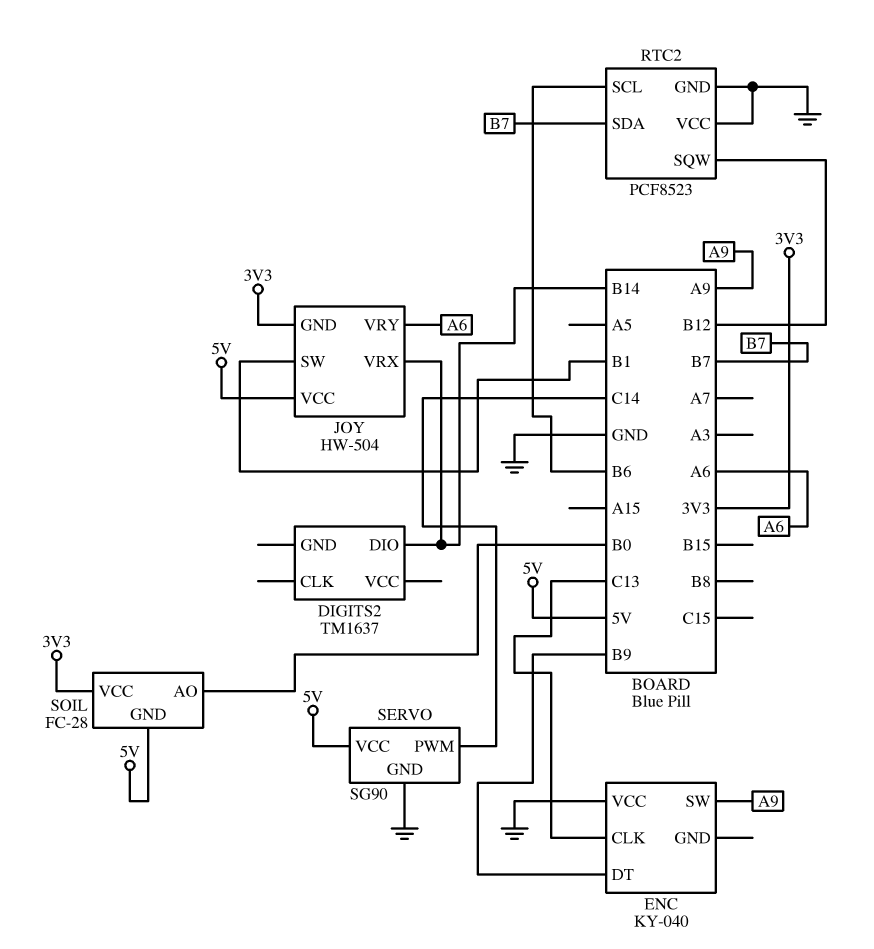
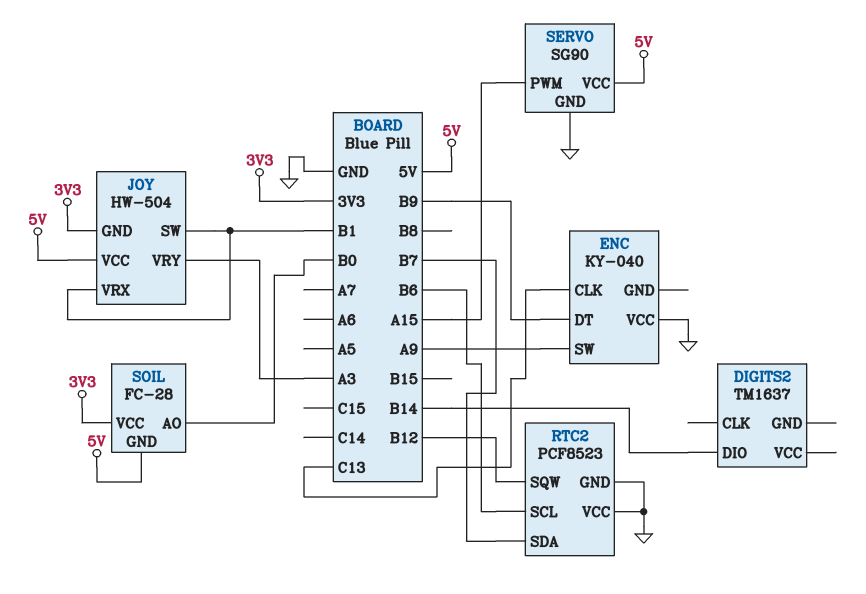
JOY pin VRX: B14 -> B1
JOY pin VRY: A6 -> A3
SERVO pin PWM: C14 -> A15

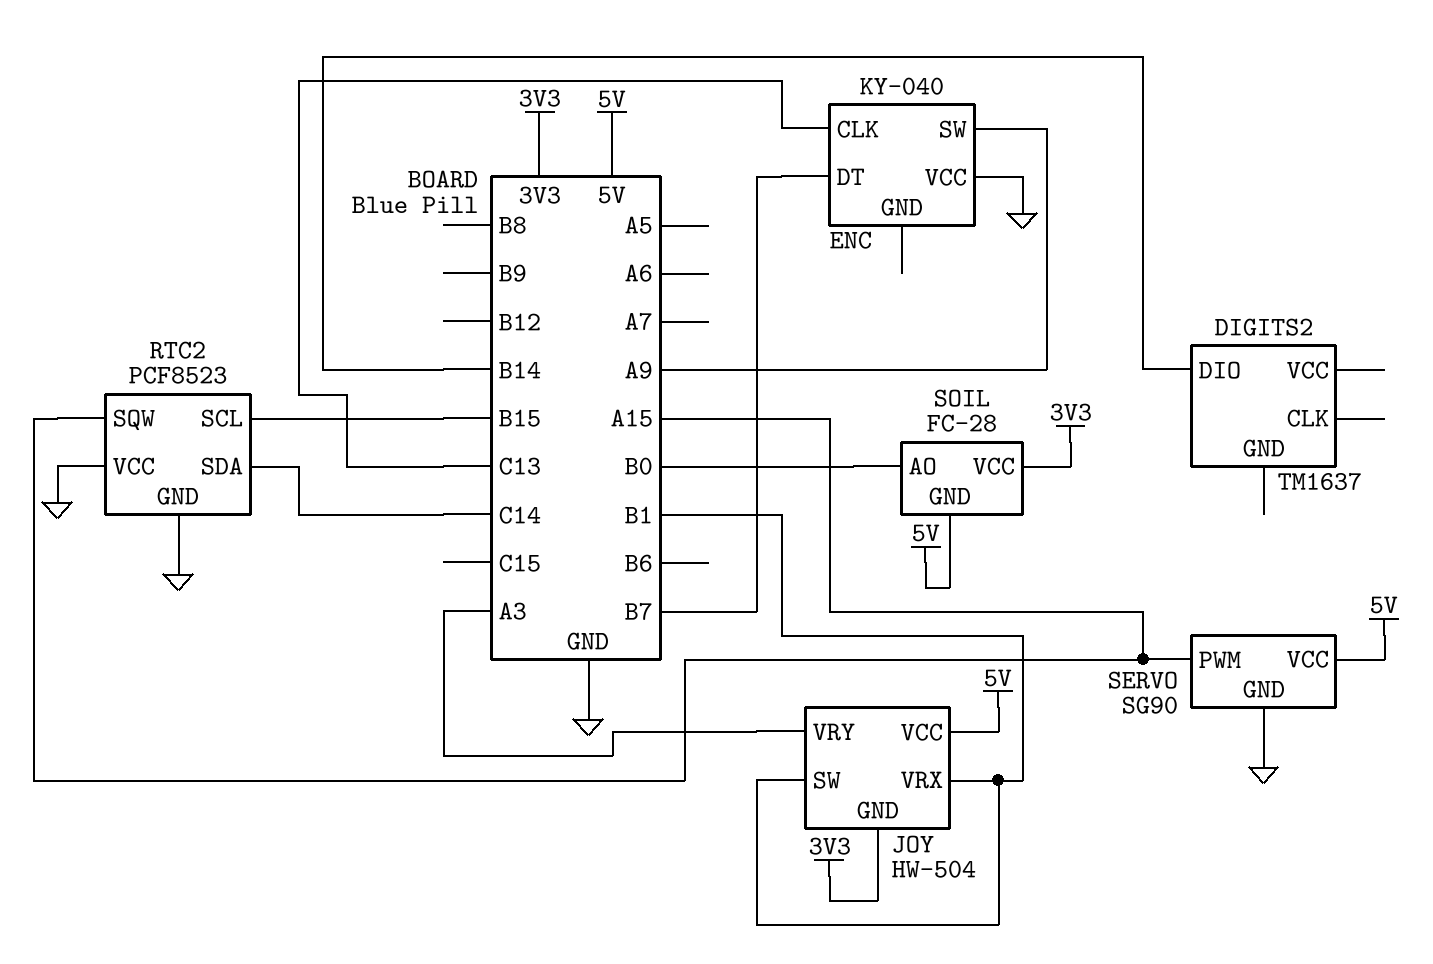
ENC pin DT: B9 -> B7
RTC2 pin SCL: B6 -> B15
RTC2 pin SDA: B7 -> C14
RTC2 pin SQW: B12 -> A15

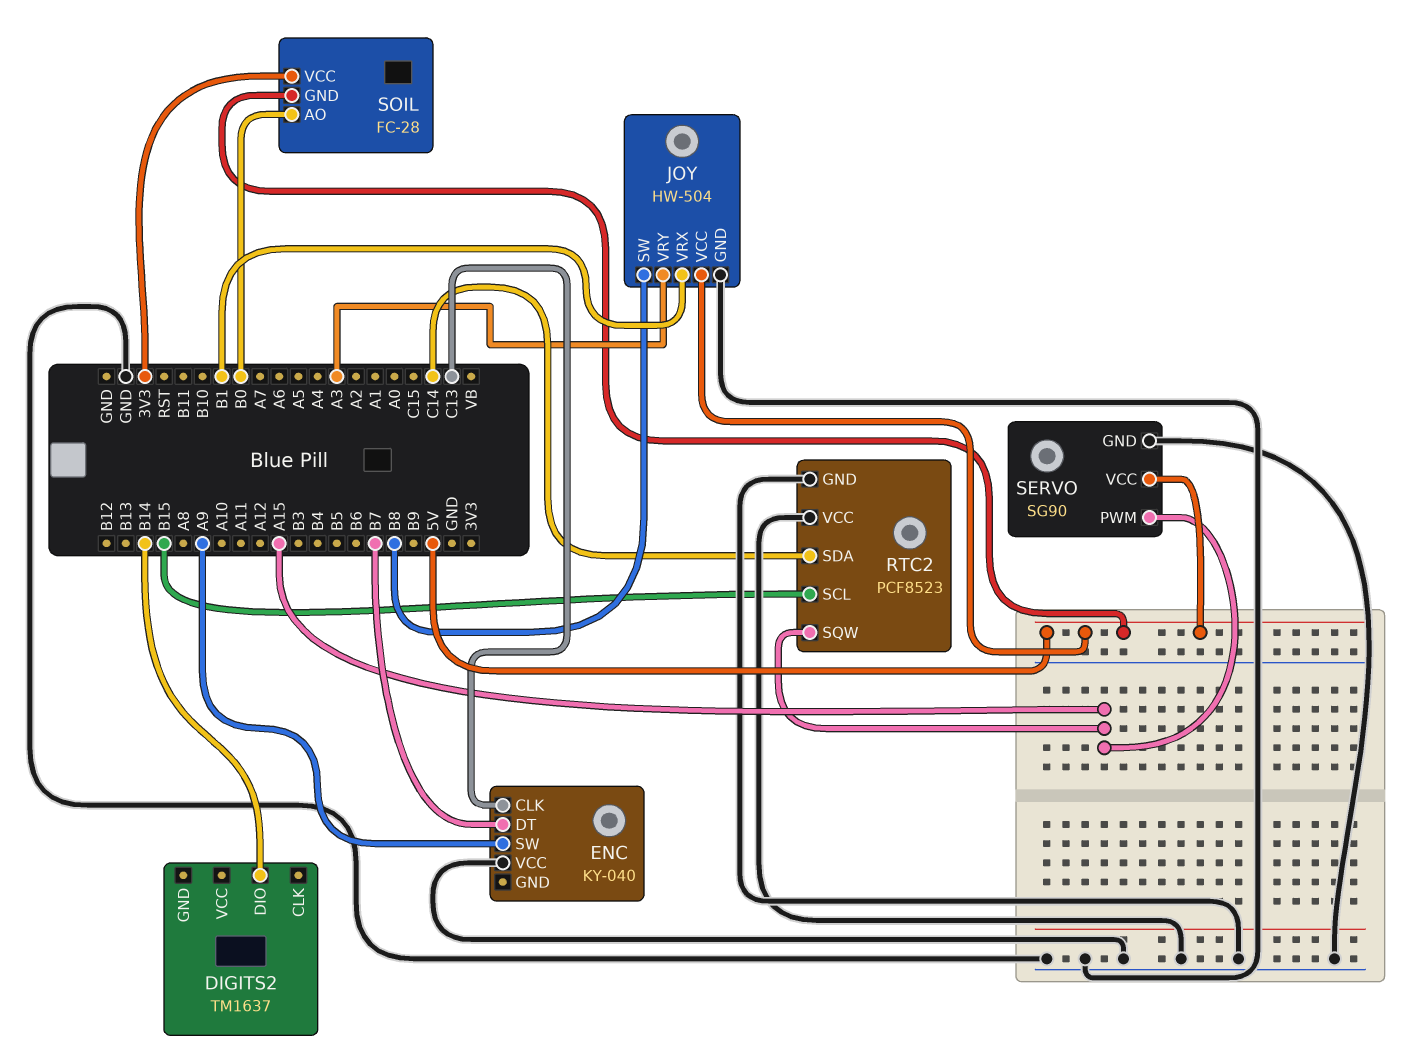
JOY pin GND: 3V3 -> GND
JOY pin SW: B1 -> B8

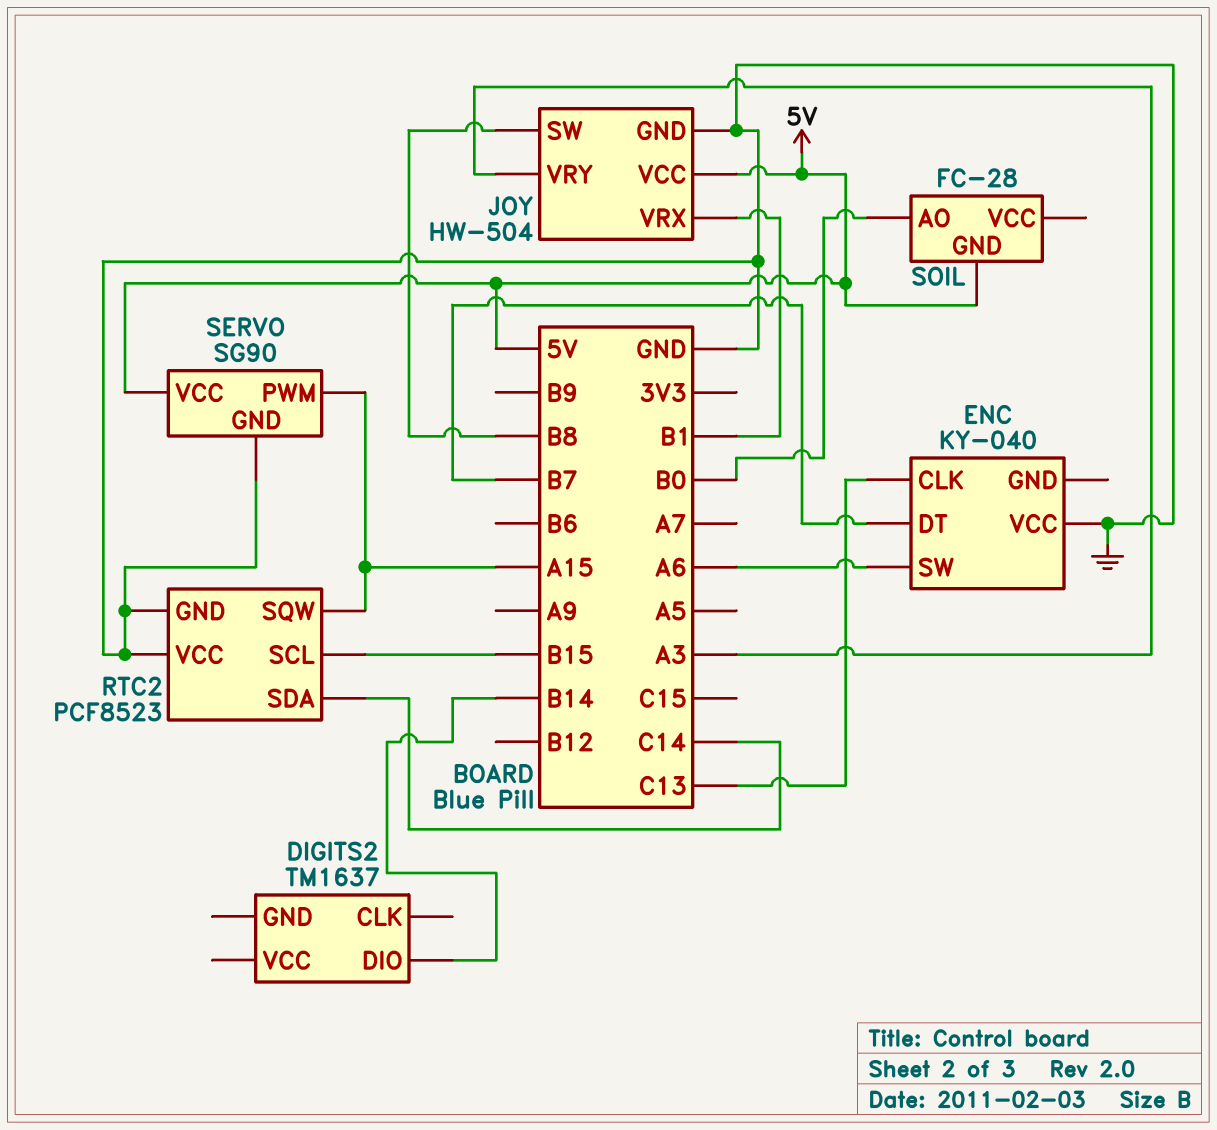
ENC pin SW: A9 -> A6
SOIL pin VCC: 3V3 -> none

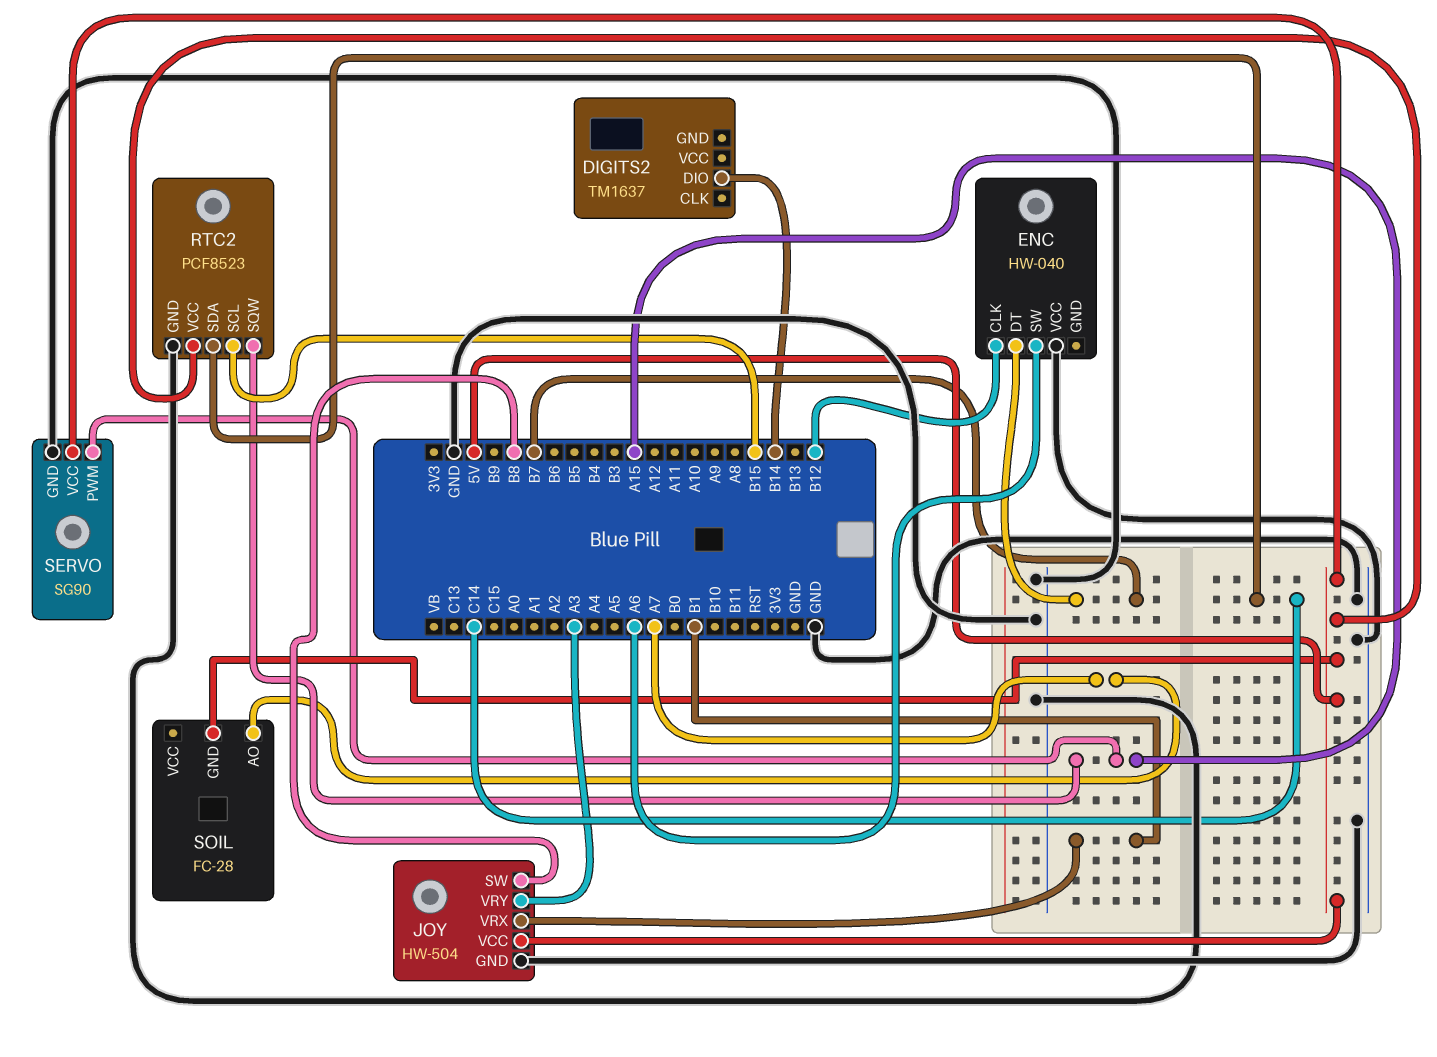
ENC: KY-040 -> HW-040
ENC pin CLK: C13 -> B12
RTC2 pin VCC: GND -> 5V
SOIL pin AO: B0 -> A7

